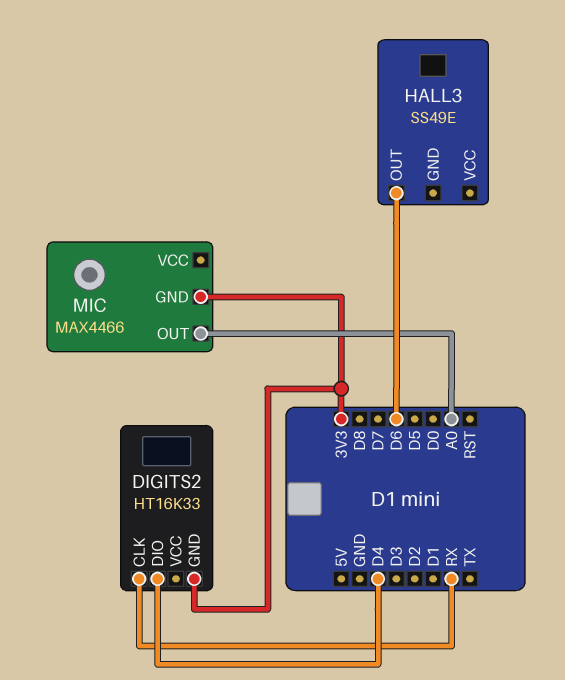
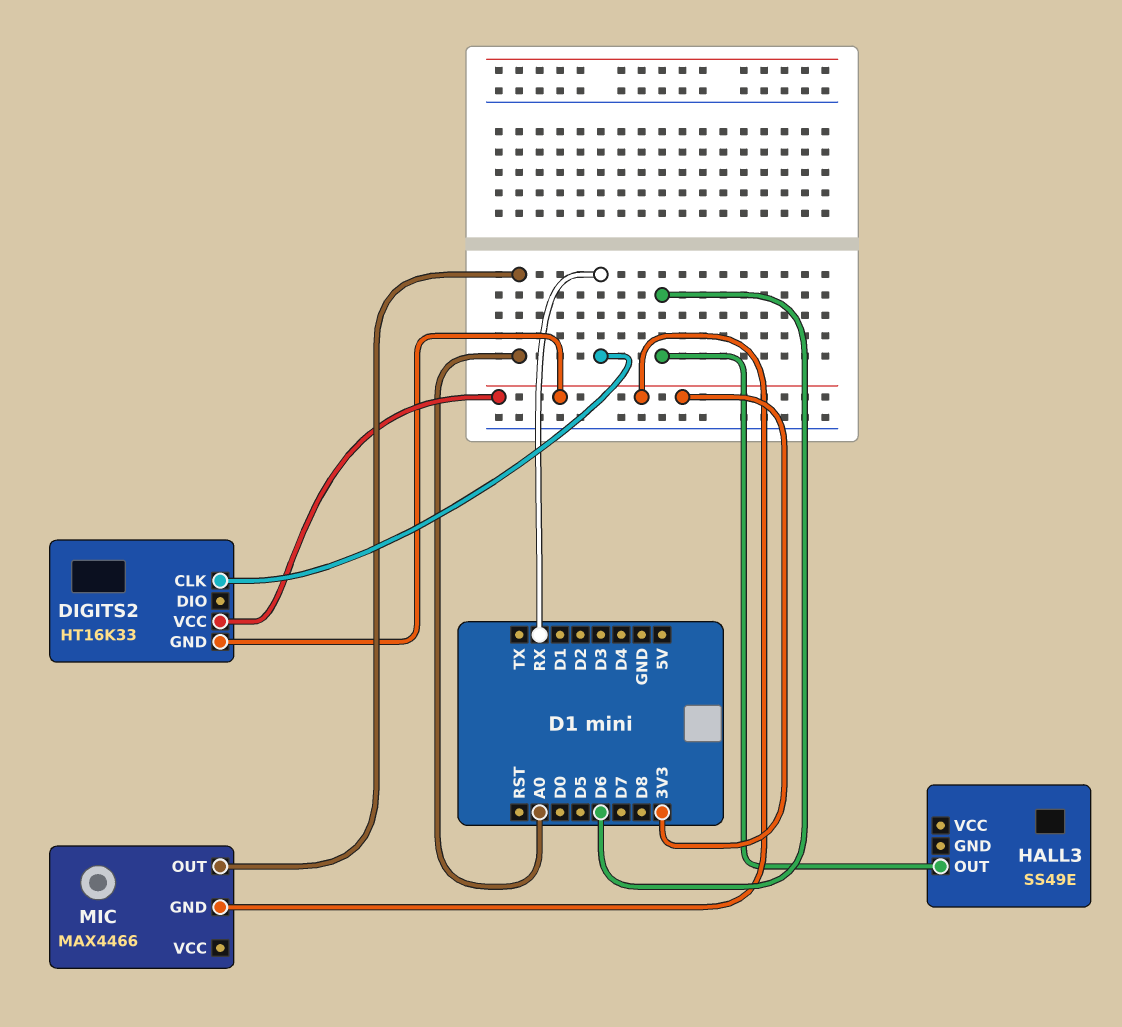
DIGITS2 pin DIO: D4 -> none
DIGITS2 pin VCC: none -> 3V3

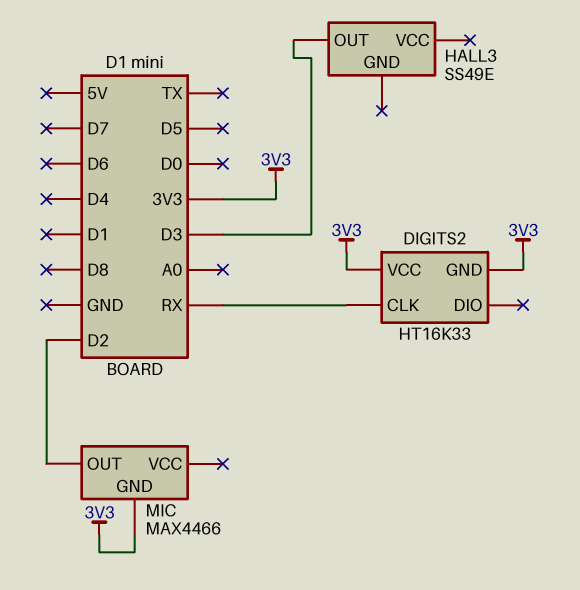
HALL3 pin OUT: D6 -> D3
MIC pin OUT: A0 -> D2

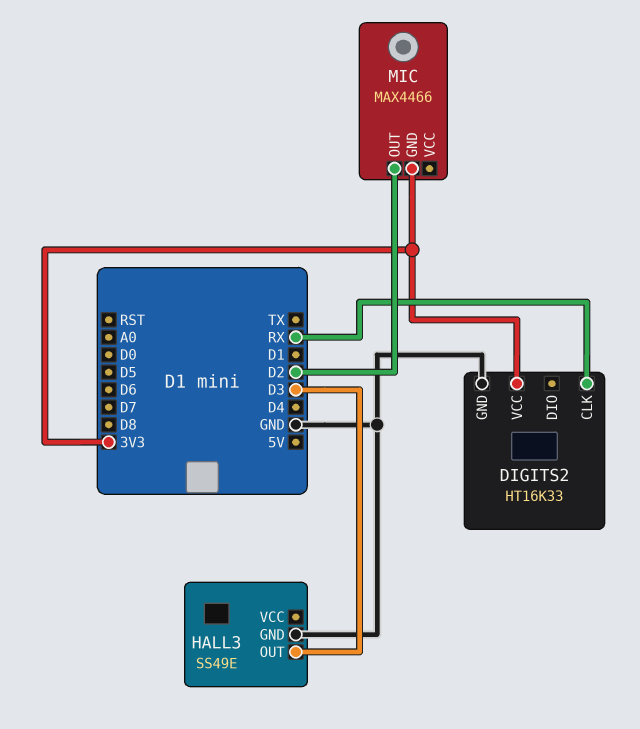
DIGITS2 pin GND: 3V3 -> GND
HALL3 pin GND: none -> GND

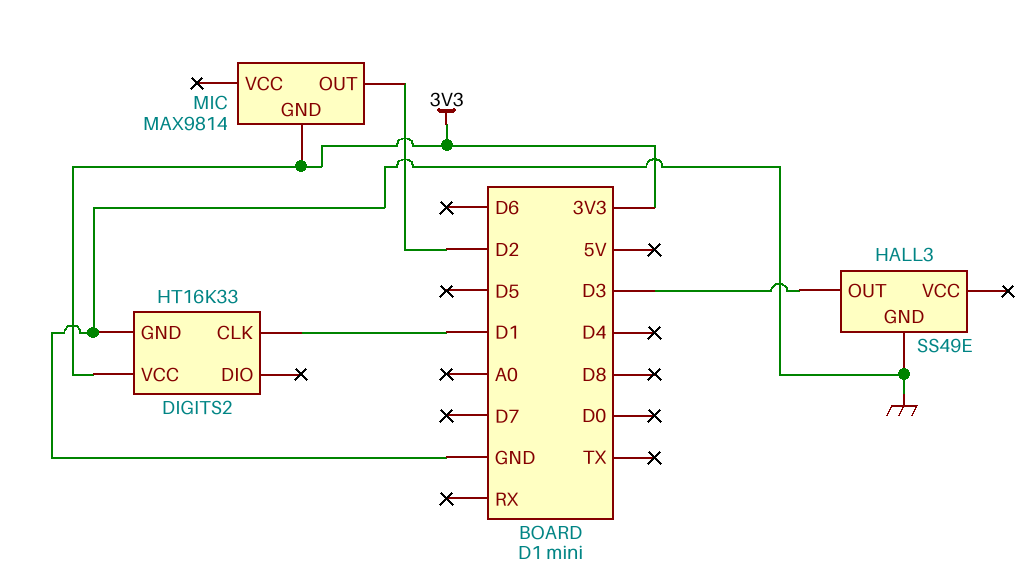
DIGITS2 pin CLK: RX -> D1
MIC: MAX4466 -> MAX9814

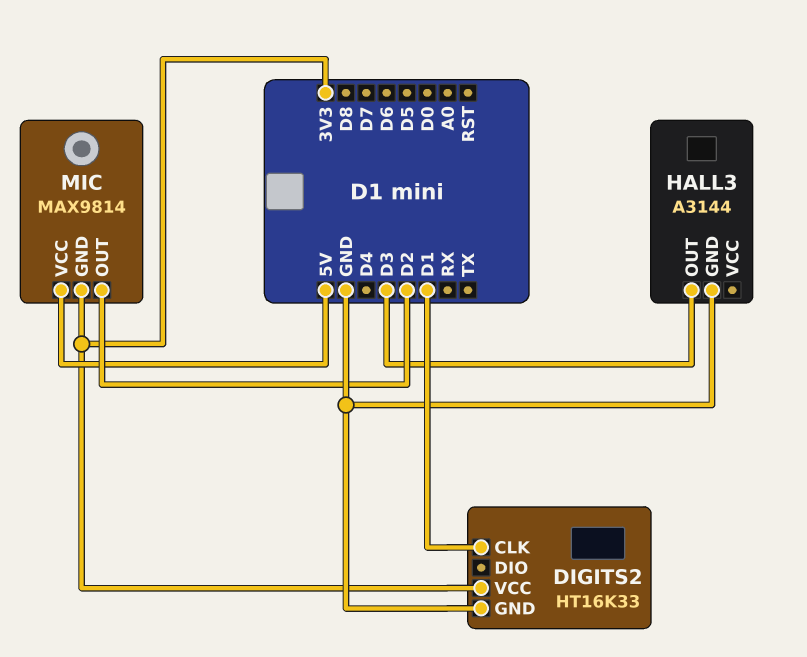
HALL3: SS49E -> A3144
MIC pin VCC: none -> 5V

